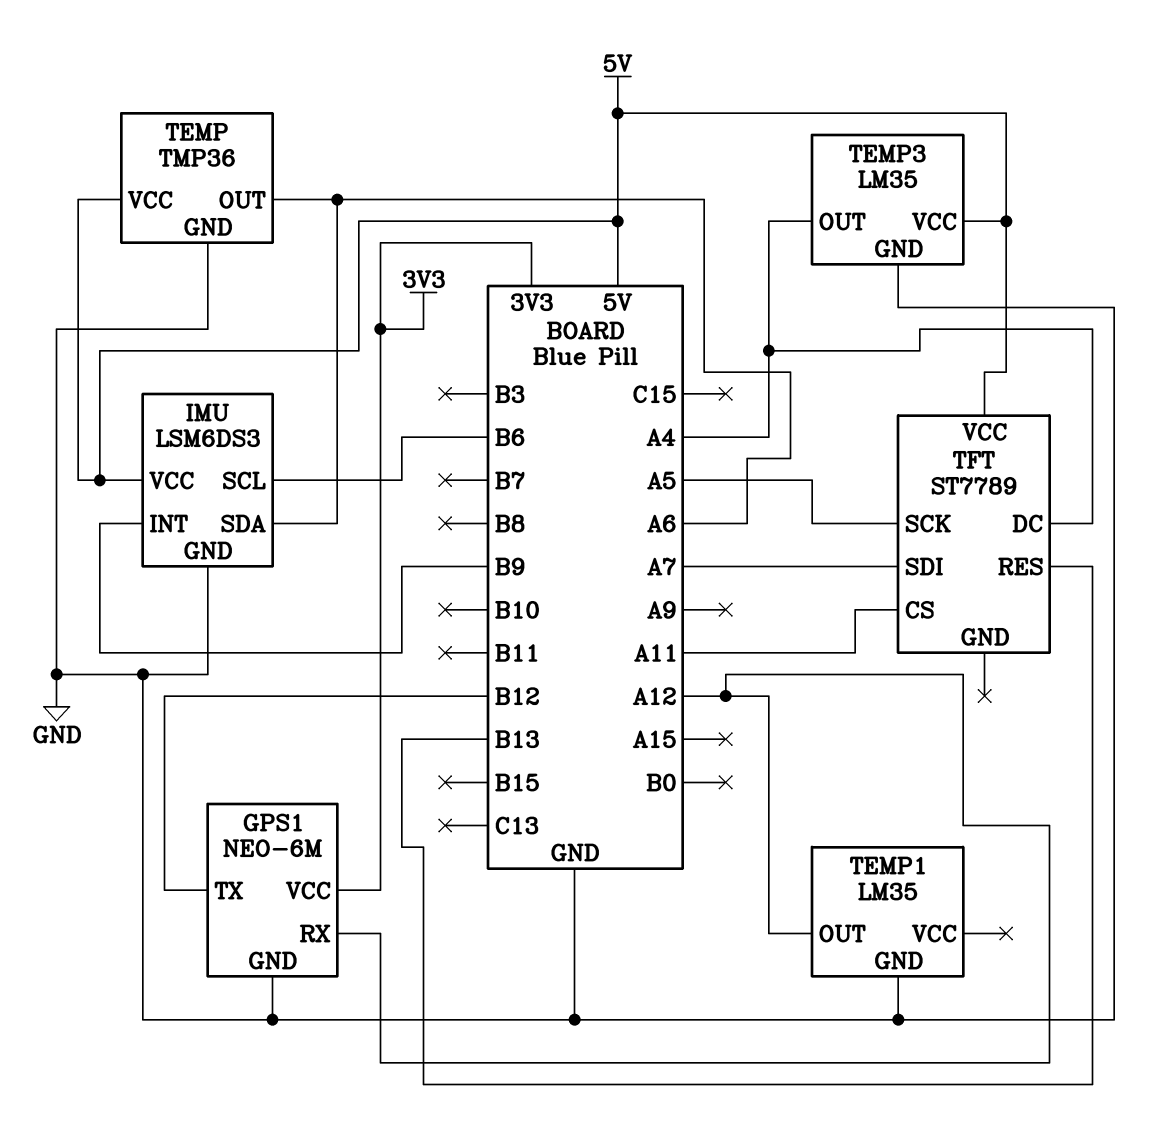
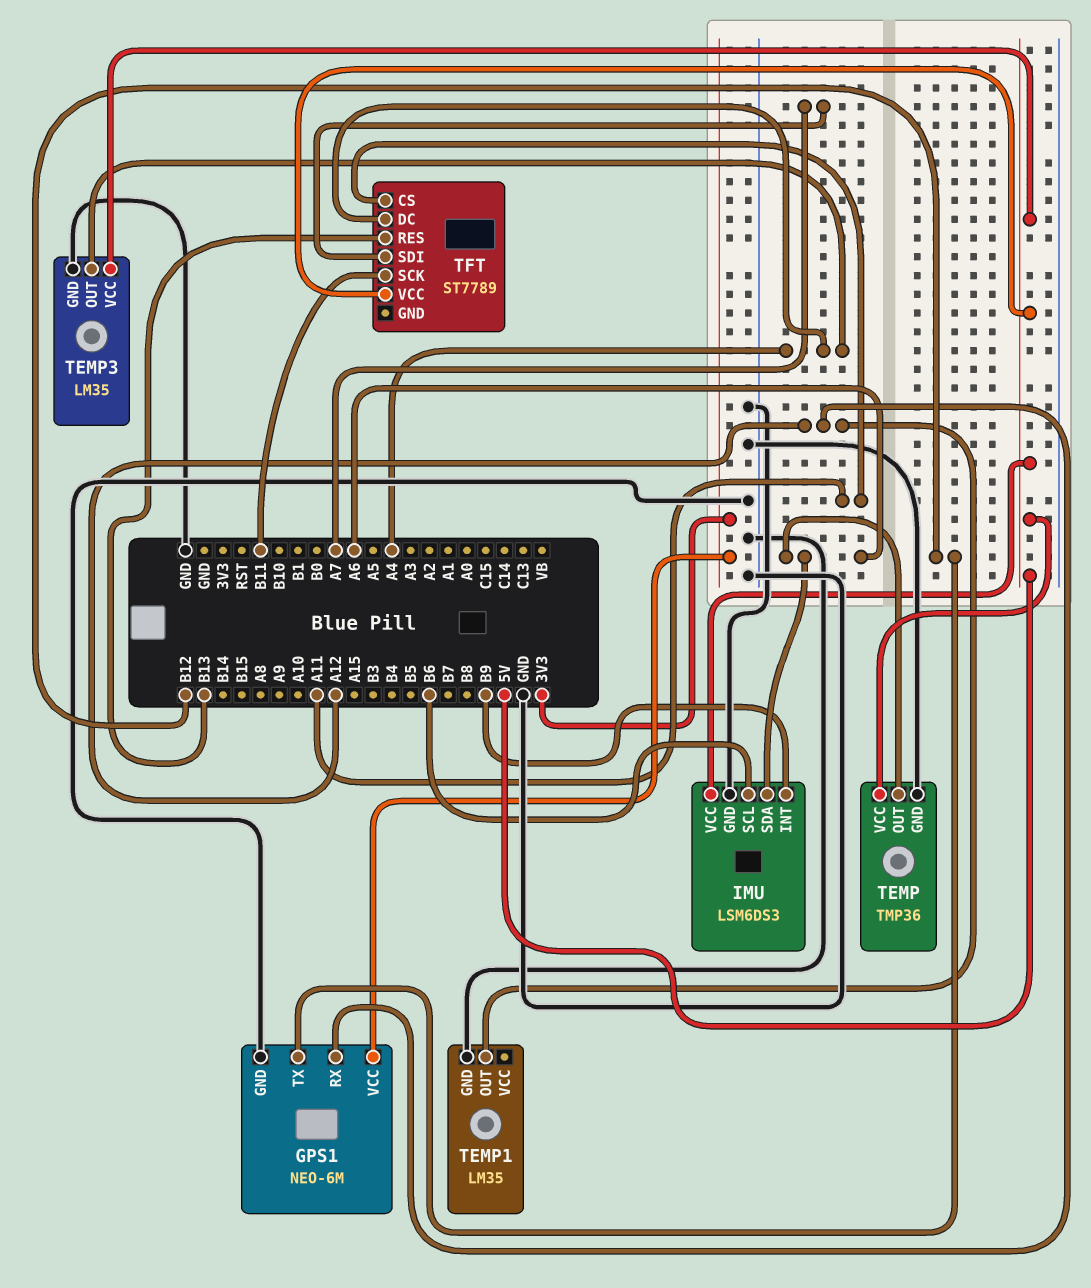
TFT pin SCK: A5 -> B11

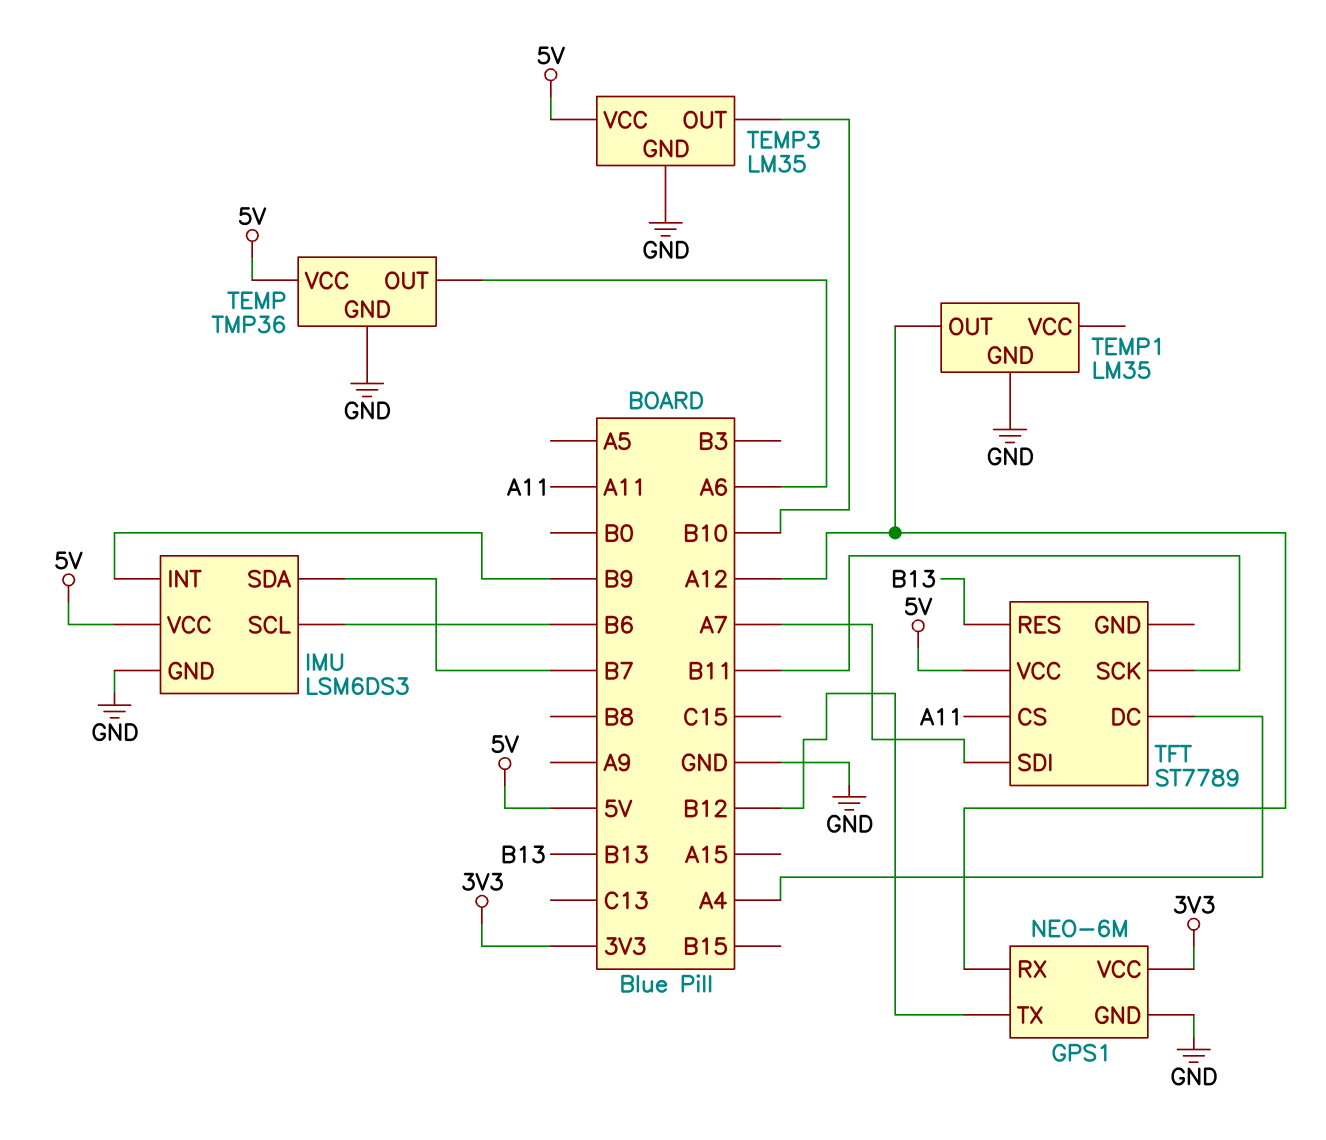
IMU pin SDA: A6 -> B7
TEMP3 pin OUT: A4 -> B10

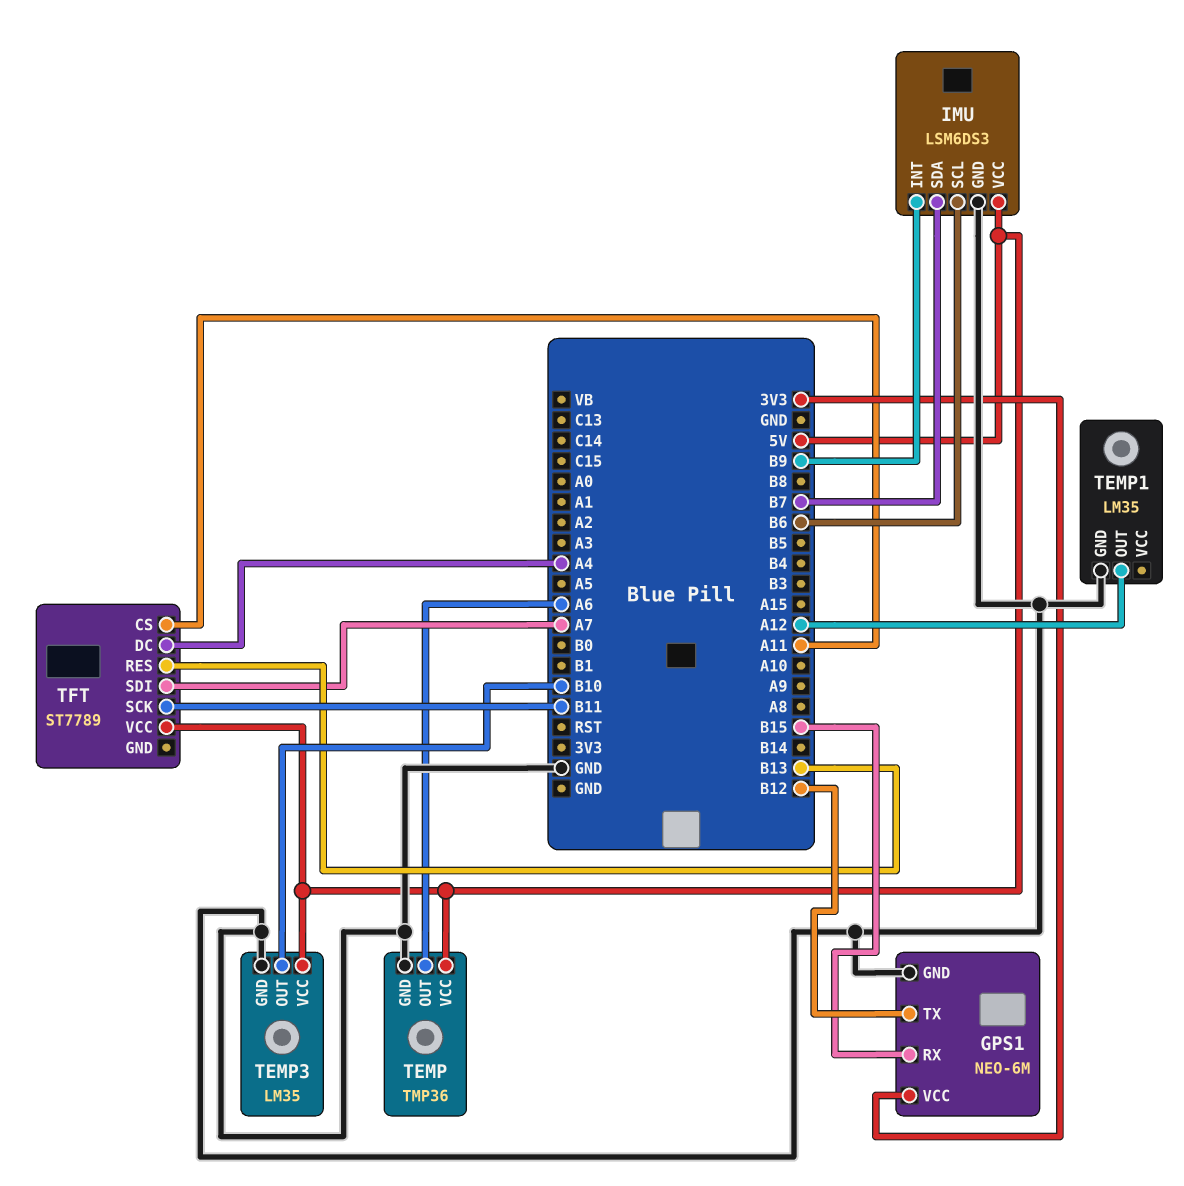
GPS1 pin RX: A12 -> B15

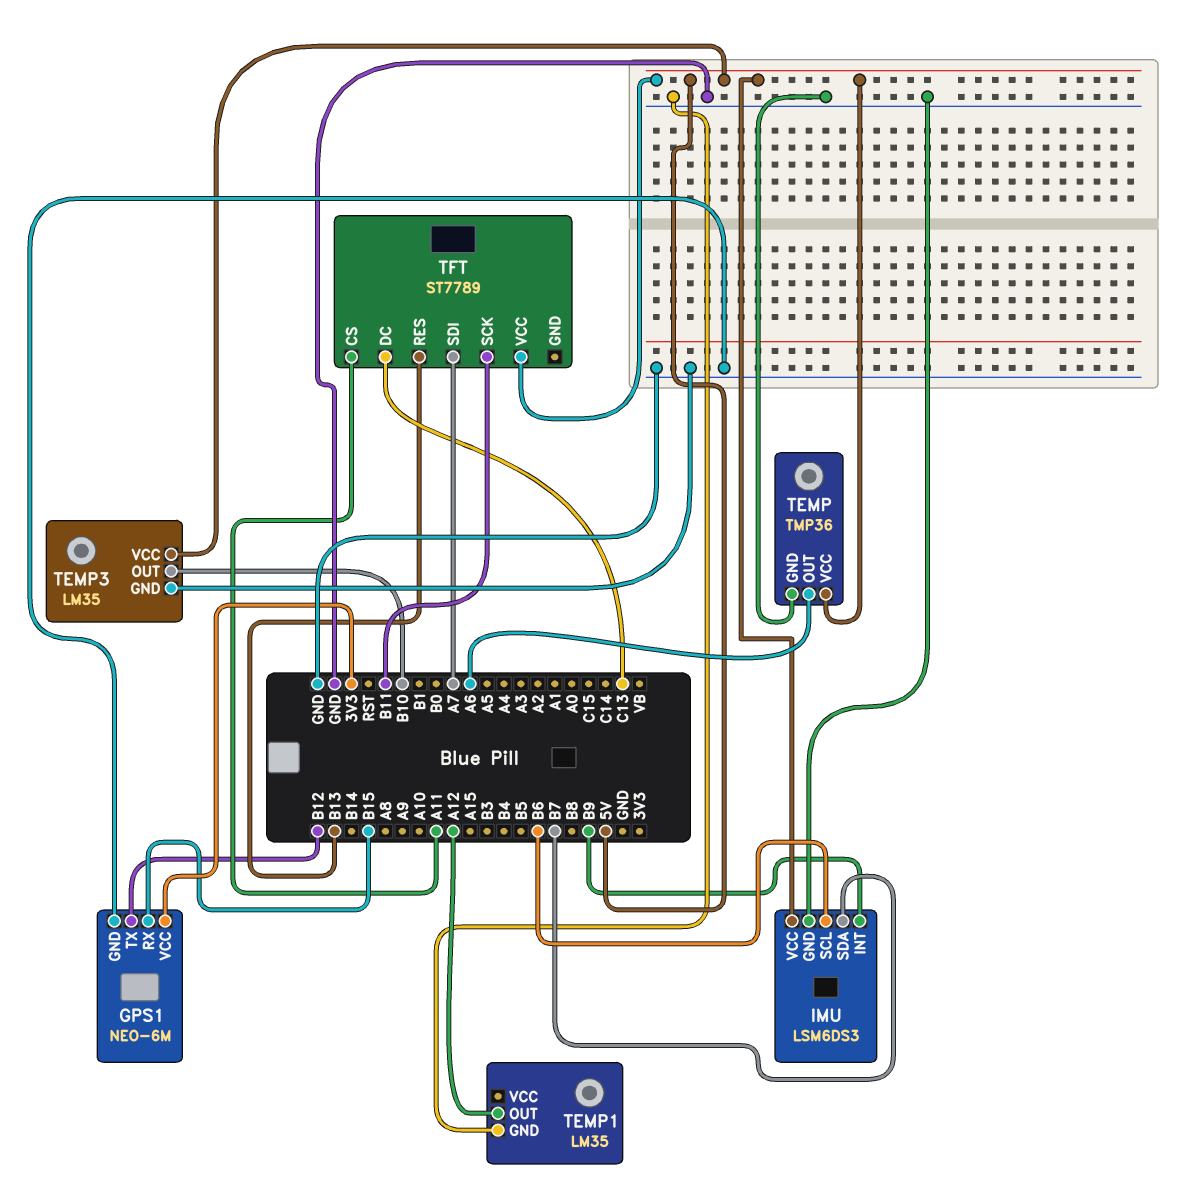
TFT pin DC: A4 -> C13

